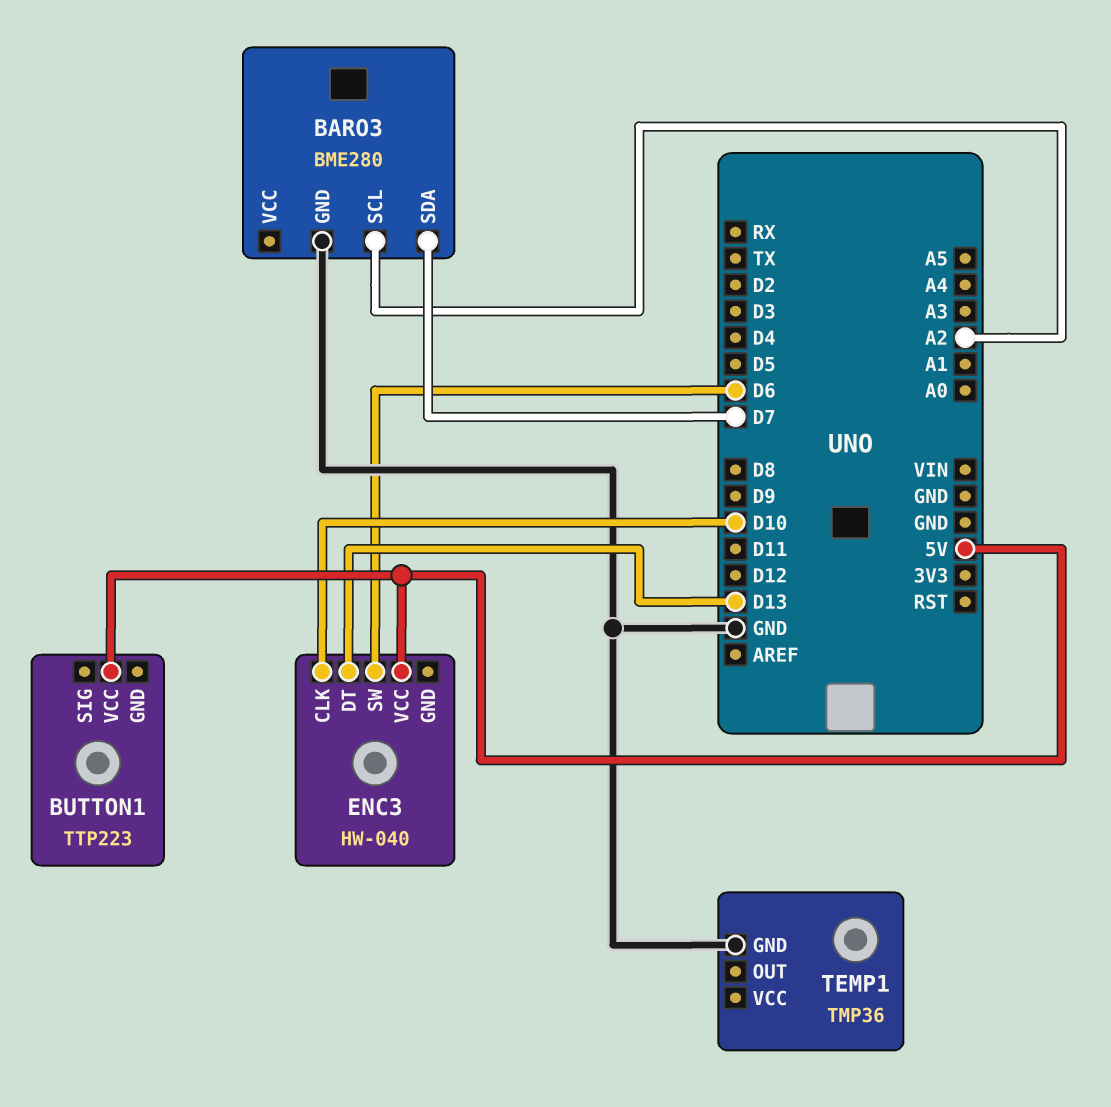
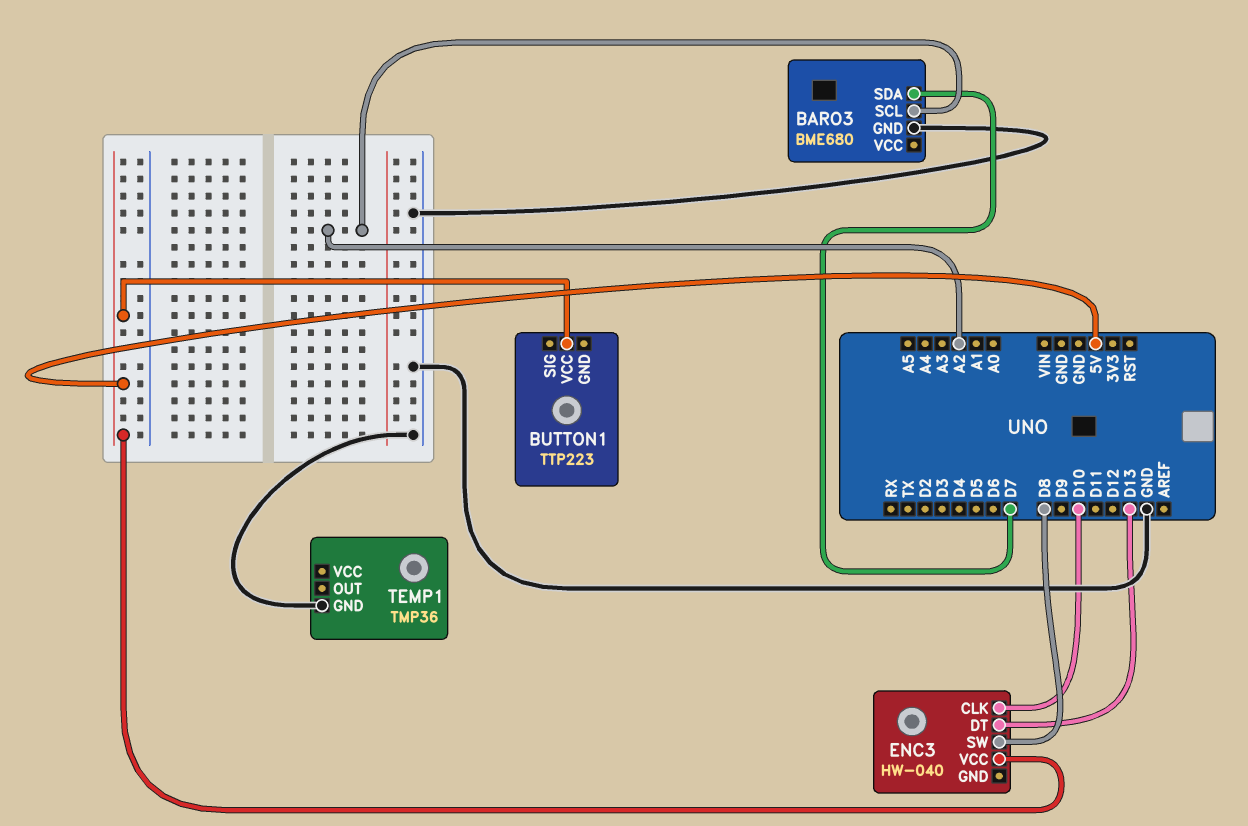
BARO3: BME280 -> BME680
ENC3 pin SW: D6 -> D8

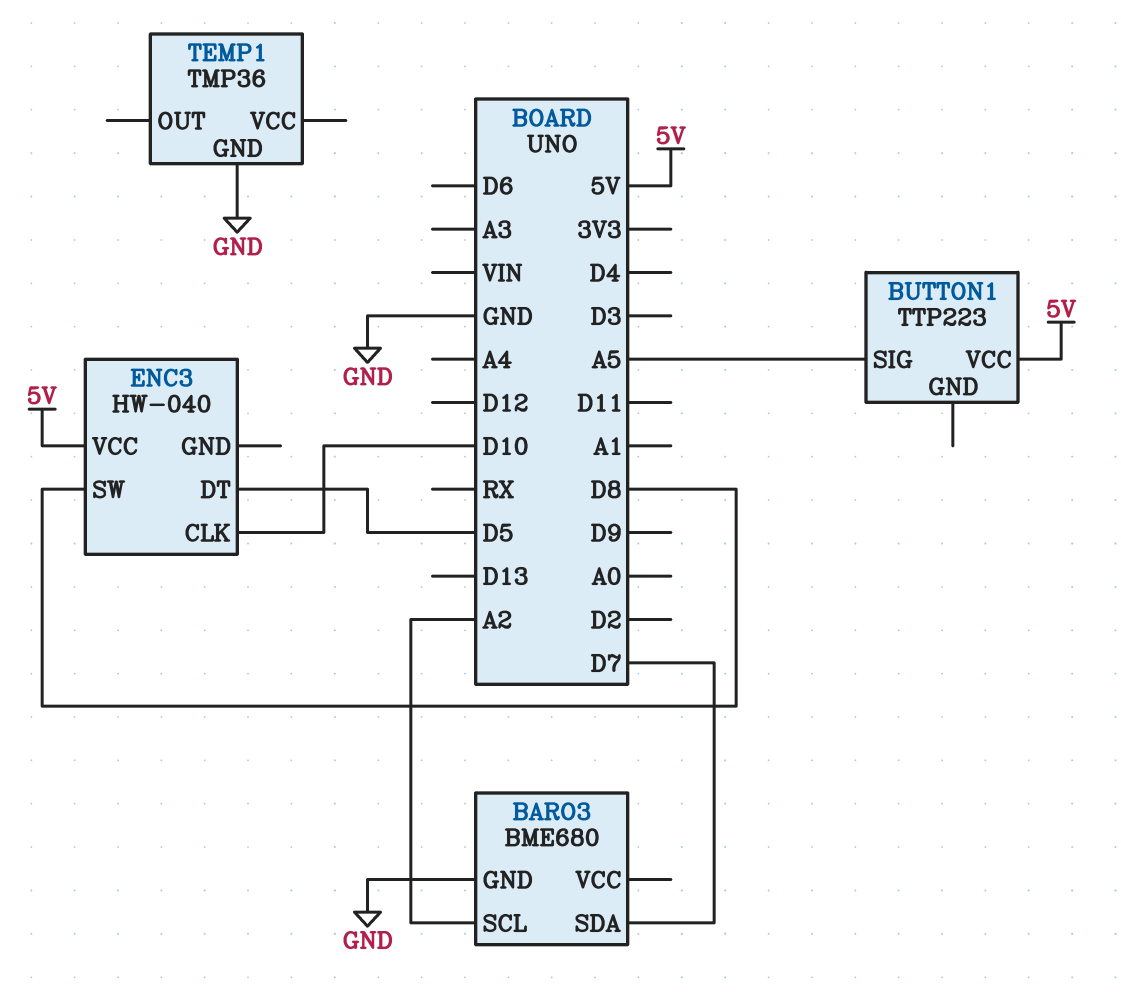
BUTTON1 pin SIG: none -> A5
ENC3 pin DT: D13 -> D5

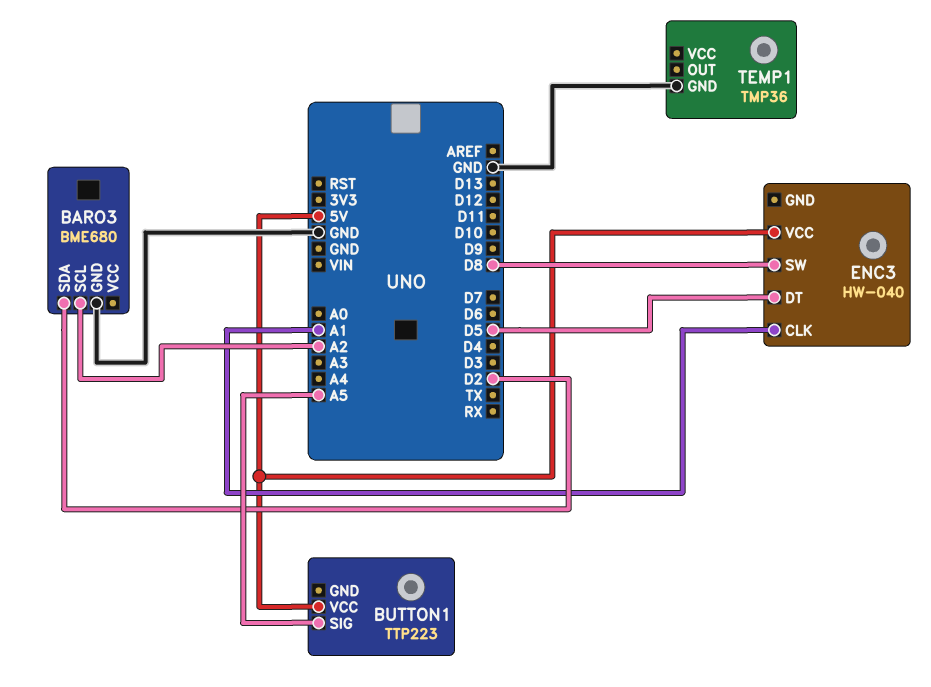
BARO3 pin SDA: D7 -> D2
ENC3 pin CLK: D10 -> A1

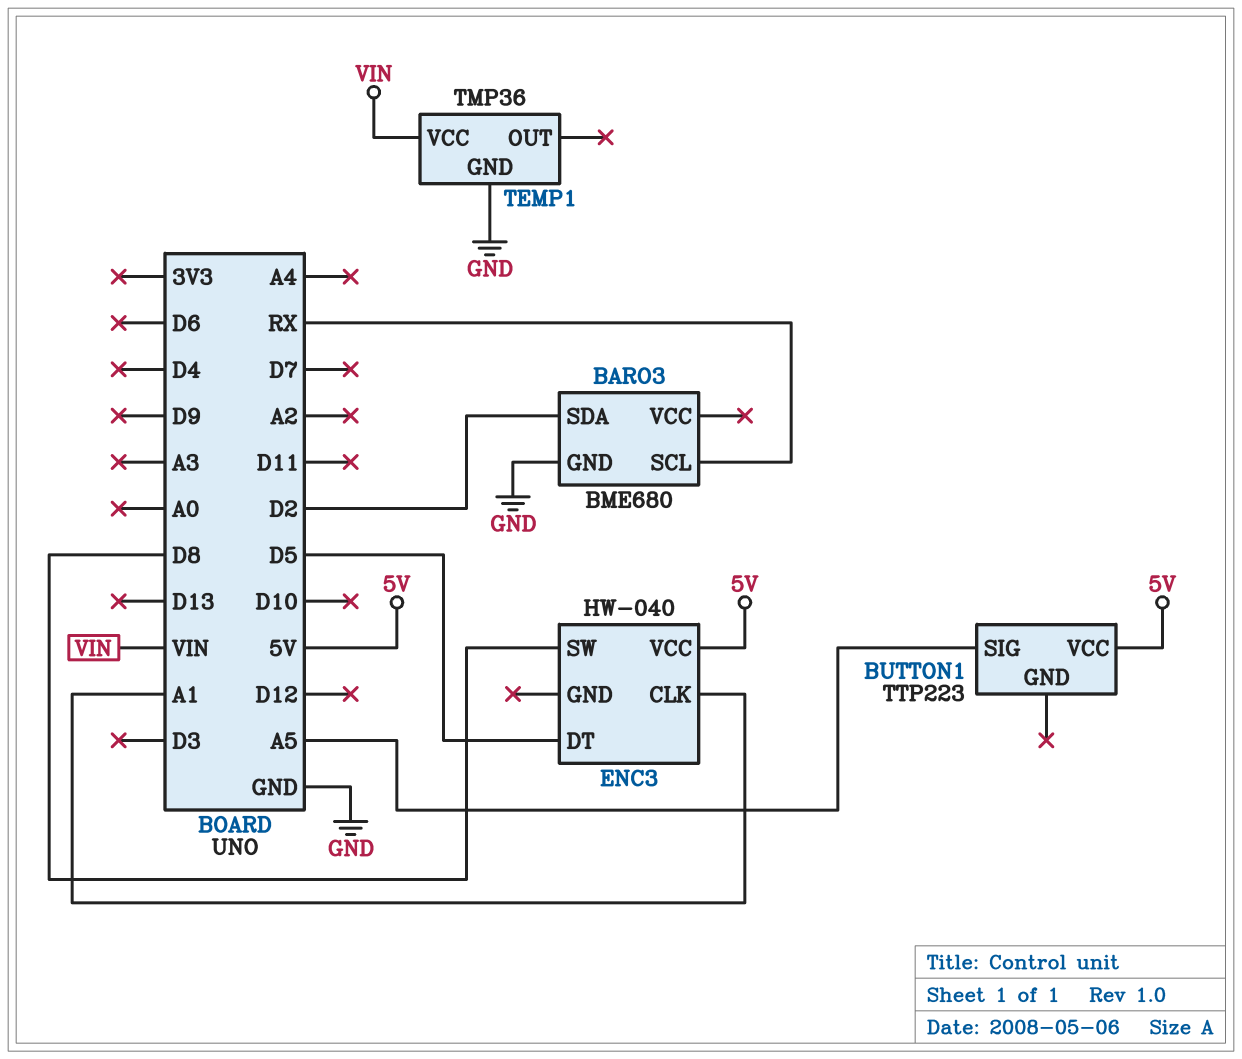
BARO3 pin SCL: A2 -> RX
TEMP1 pin VCC: none -> VIN

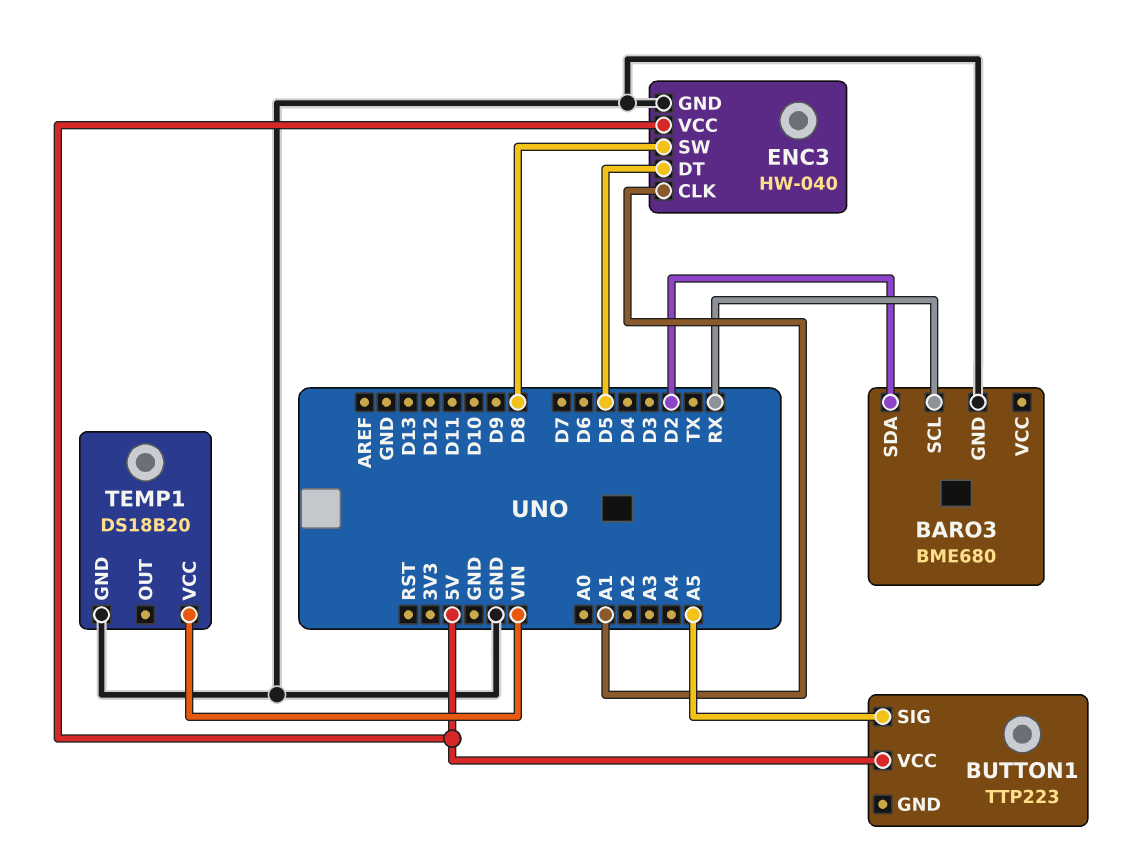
ENC3 pin GND: none -> GND
TEMP1: TMP36 -> DS18B20

